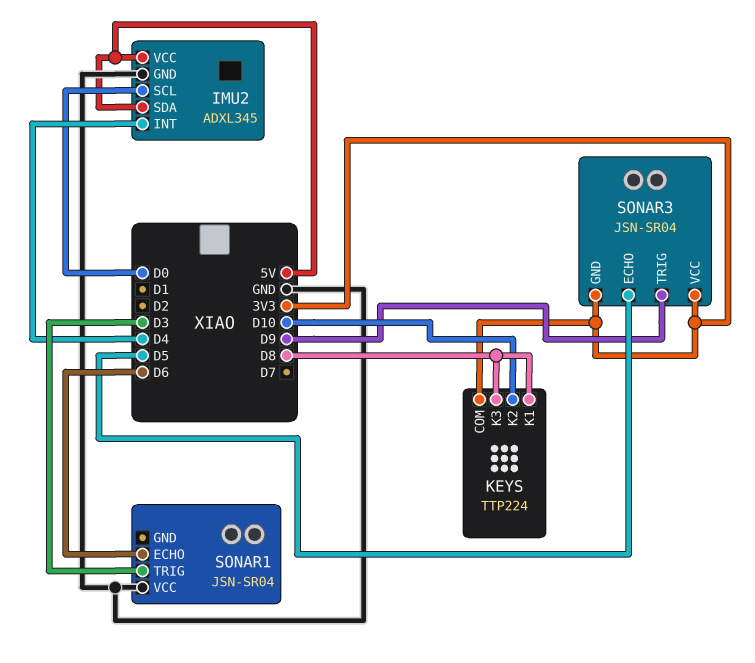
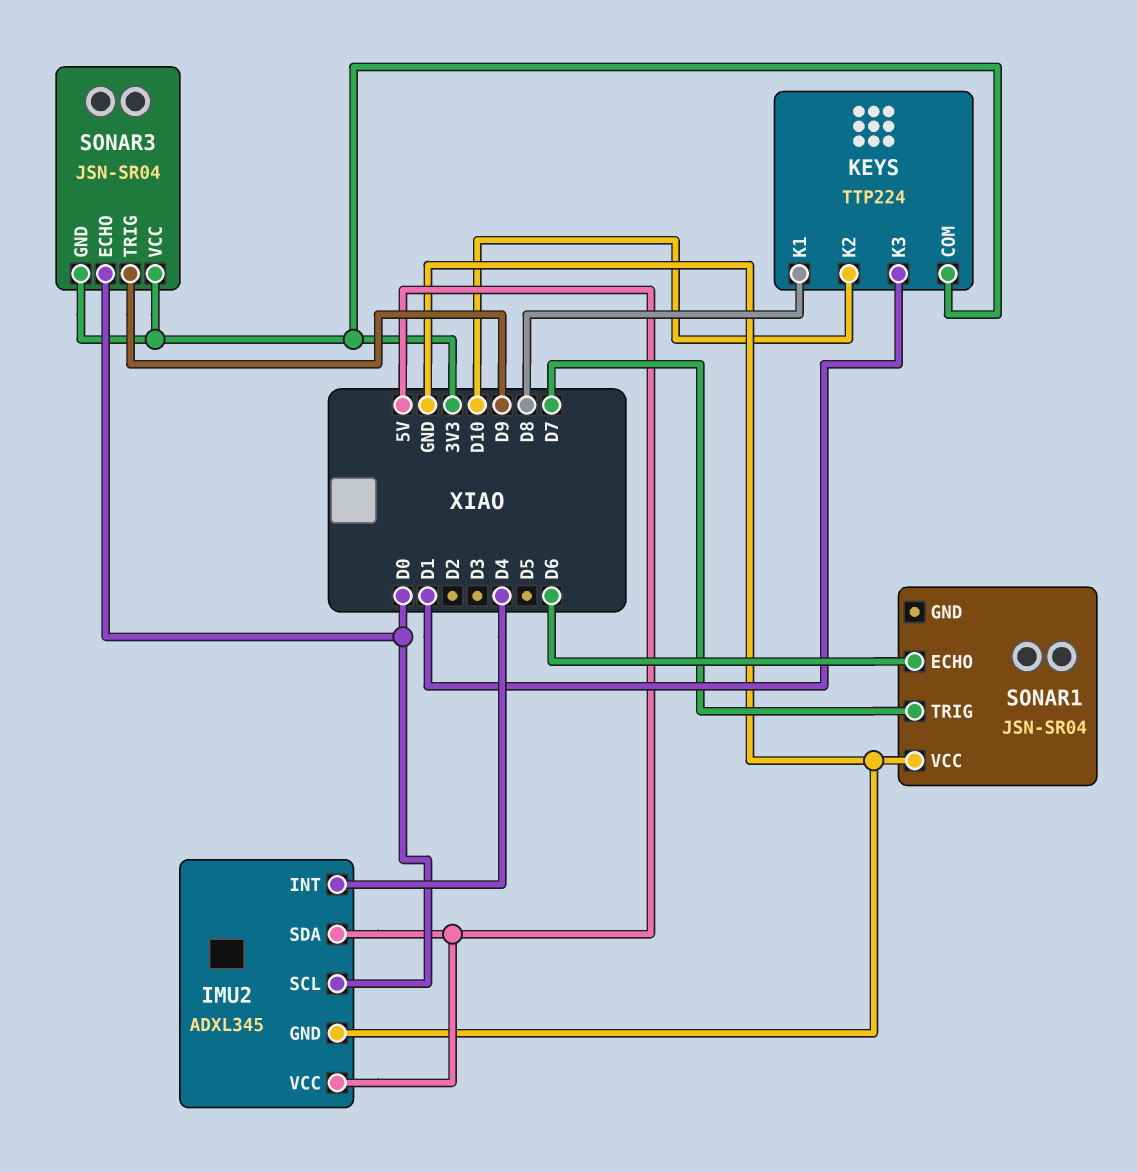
KEYS pin K3: D8 -> D1
SONAR1 pin TRIG: D3 -> D7
SONAR3 pin ECHO: D5 -> D0

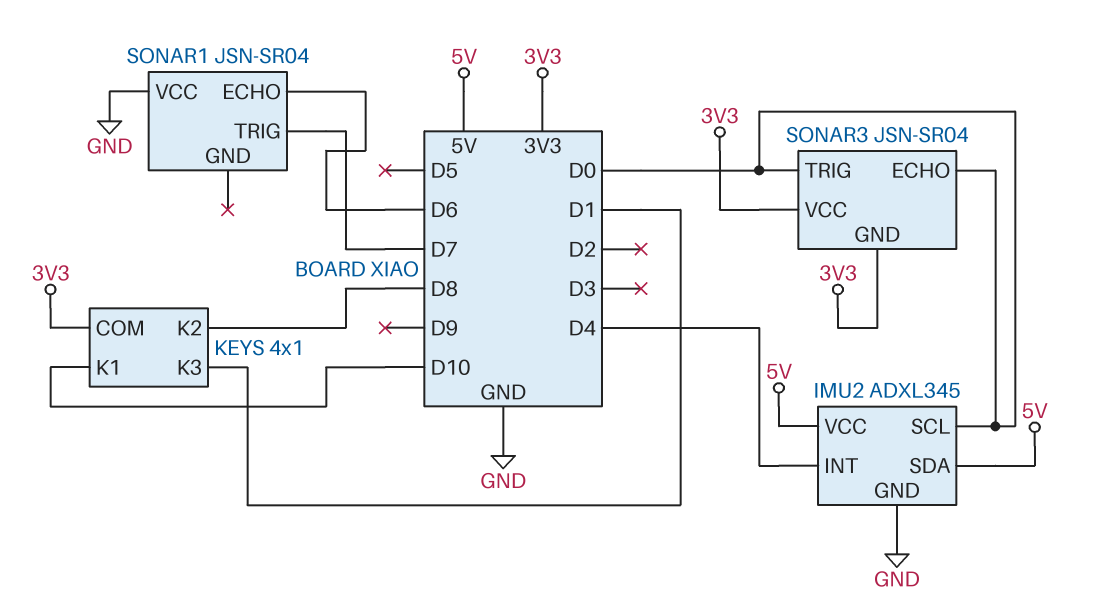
KEYS: TTP224 -> 4x1
KEYS pin K1: D8 -> D10
KEYS pin K2: D10 -> D8
SONAR3 pin TRIG: D9 -> D0

